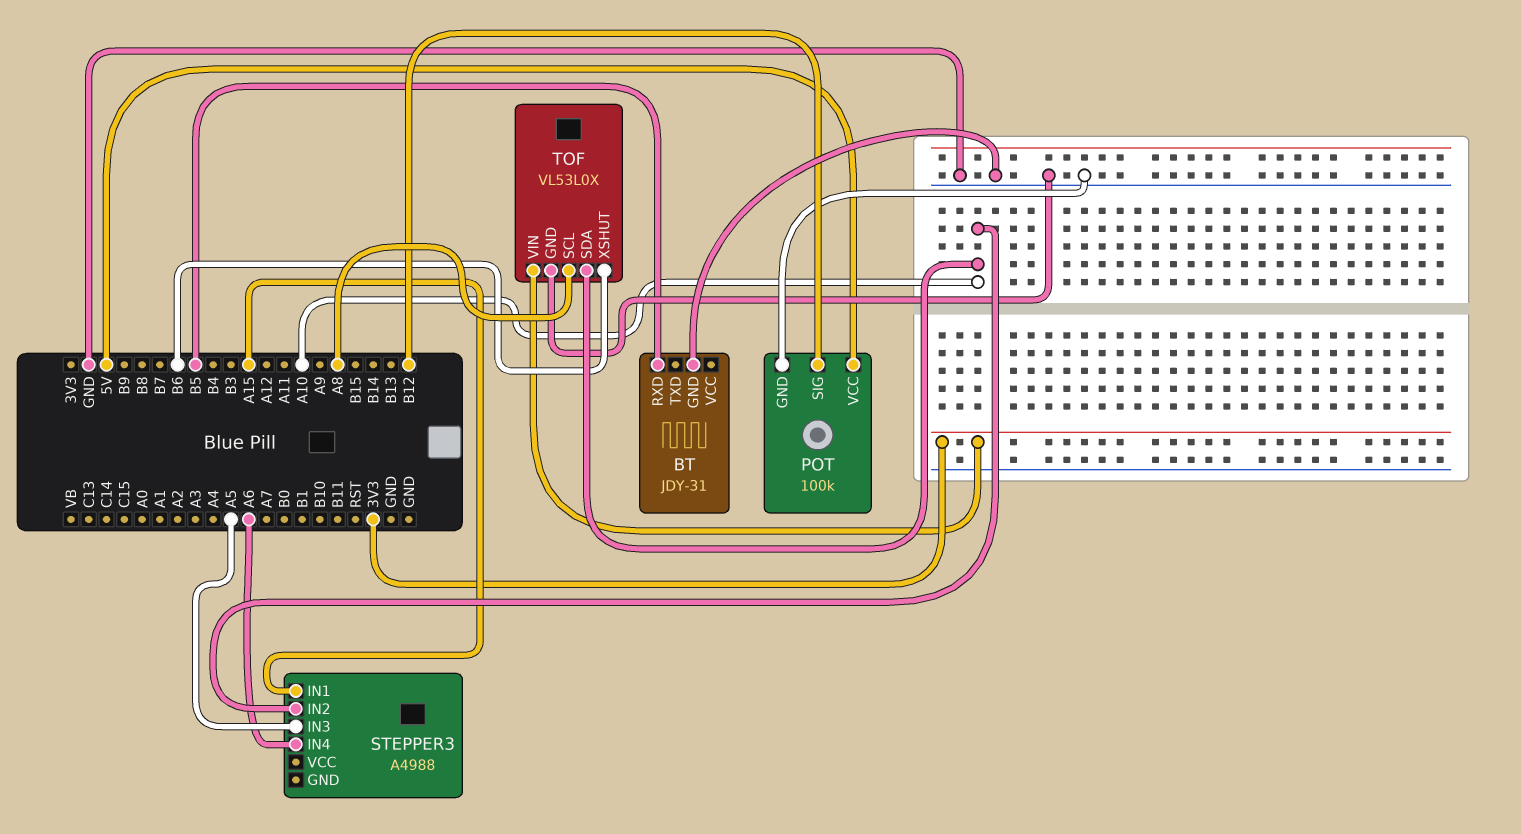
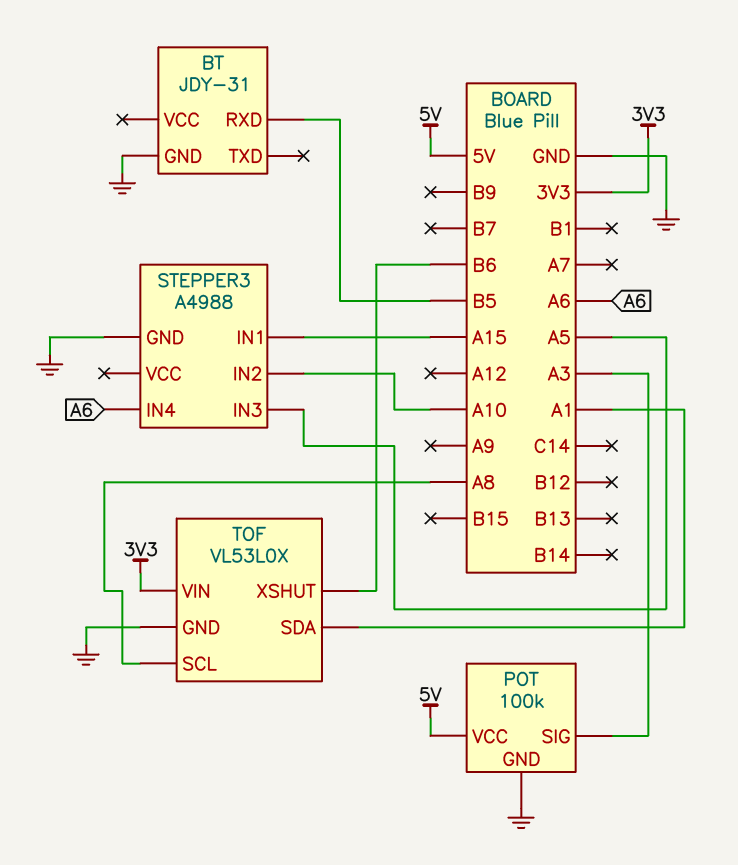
POT pin SIG: B12 -> A3
STEPPER3 pin GND: none -> GND
TOF pin SDA: A10 -> A1

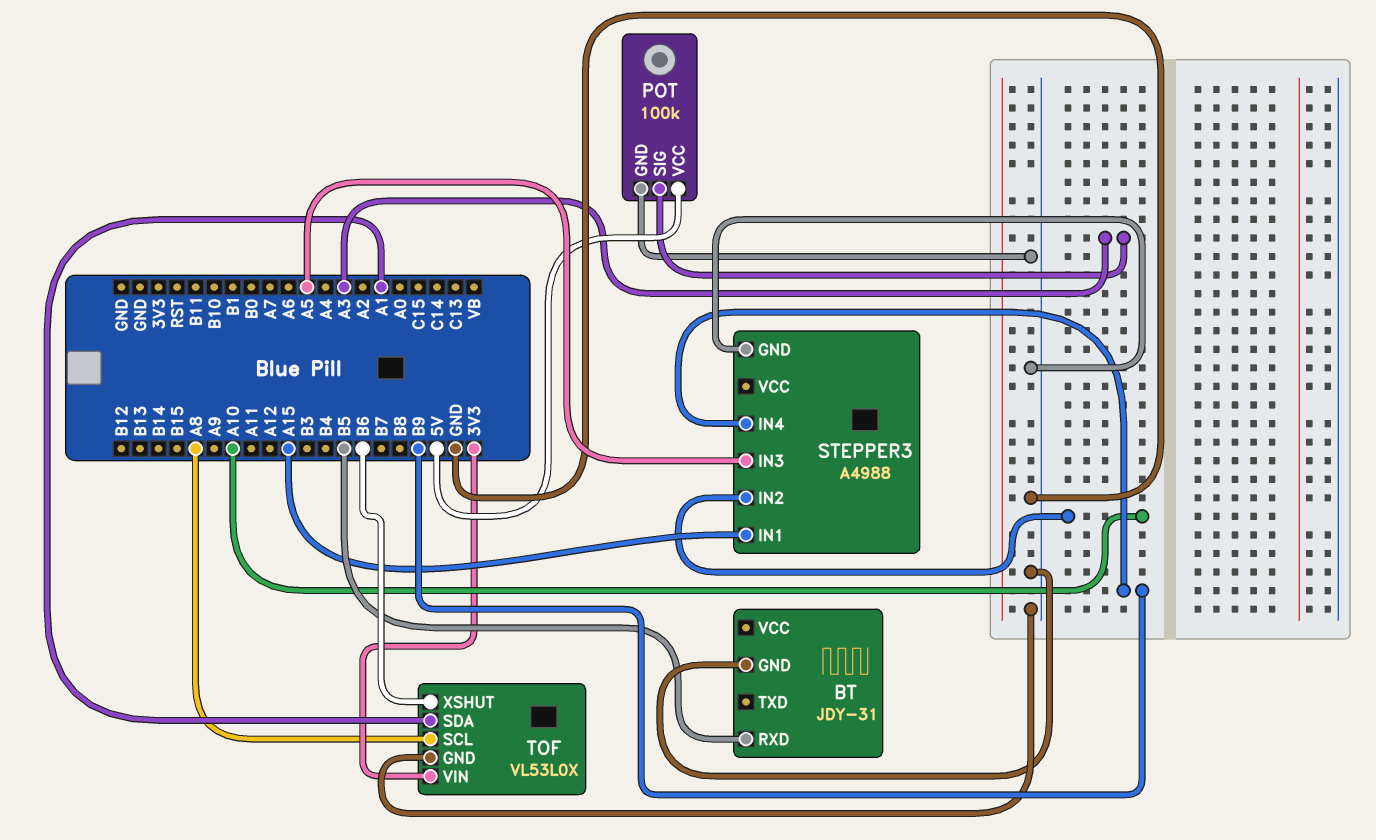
STEPPER3 pin IN4: A6 -> B9

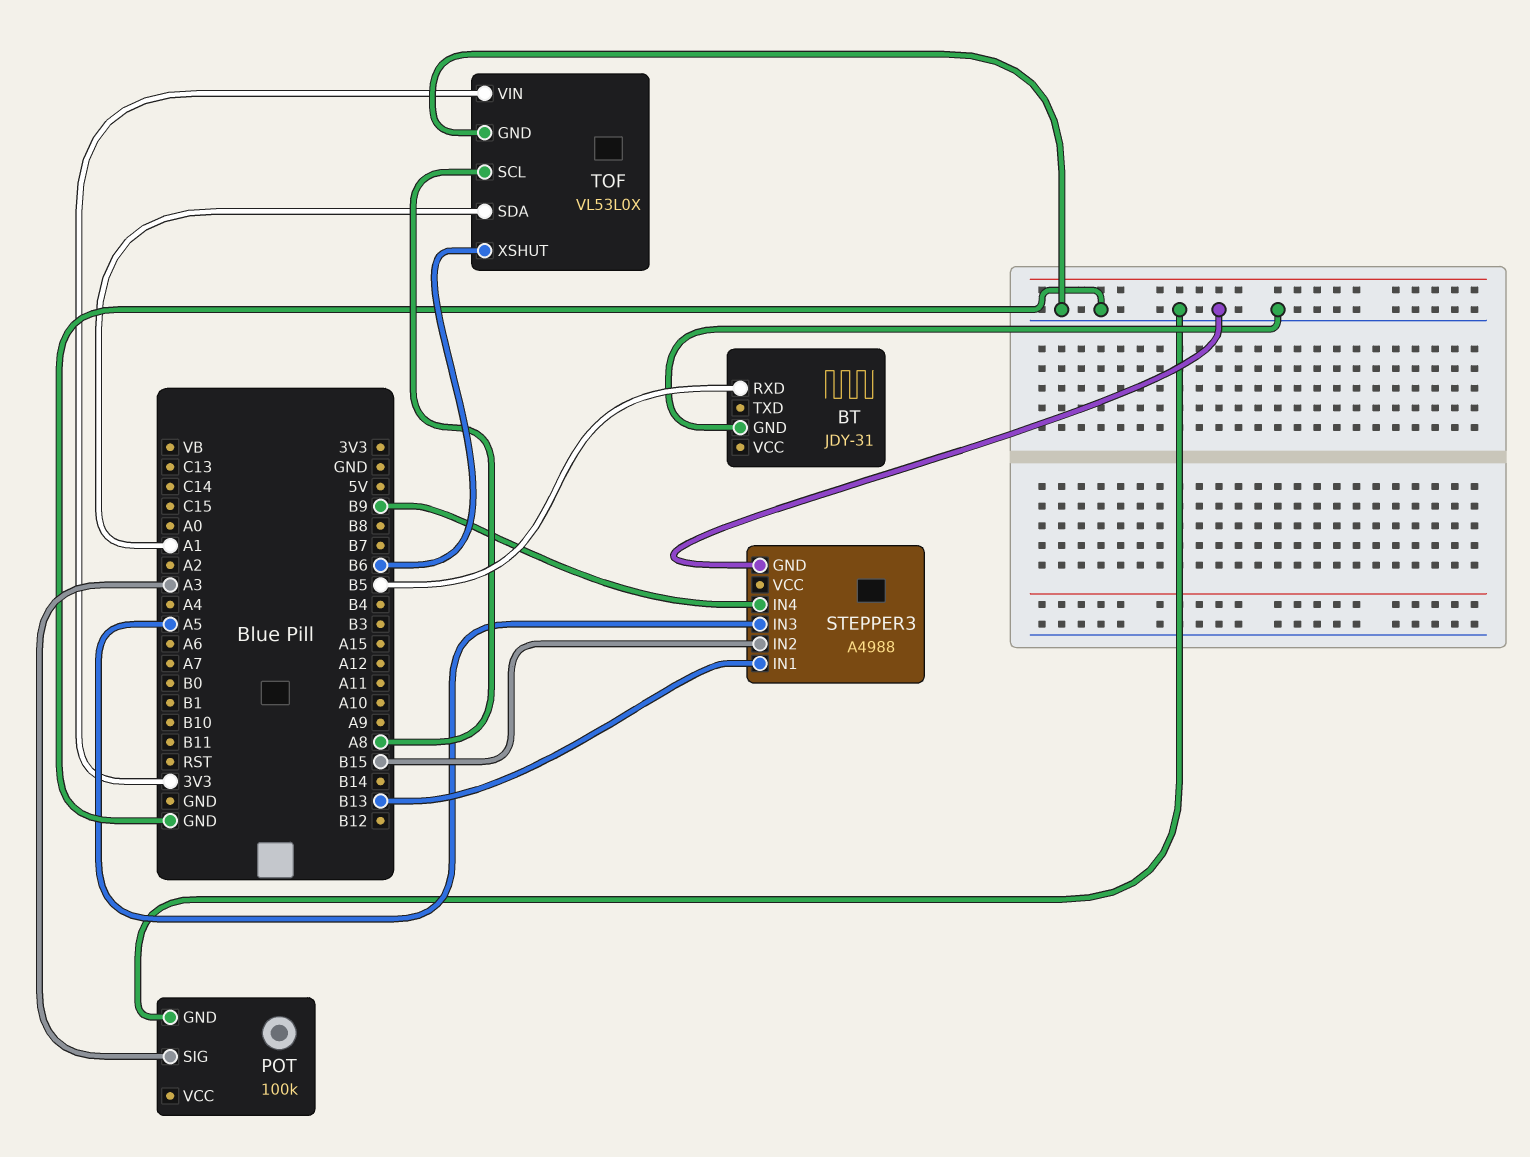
POT pin VCC: 5V -> none
STEPPER3 pin IN1: A15 -> B13
STEPPER3 pin IN2: A10 -> B15

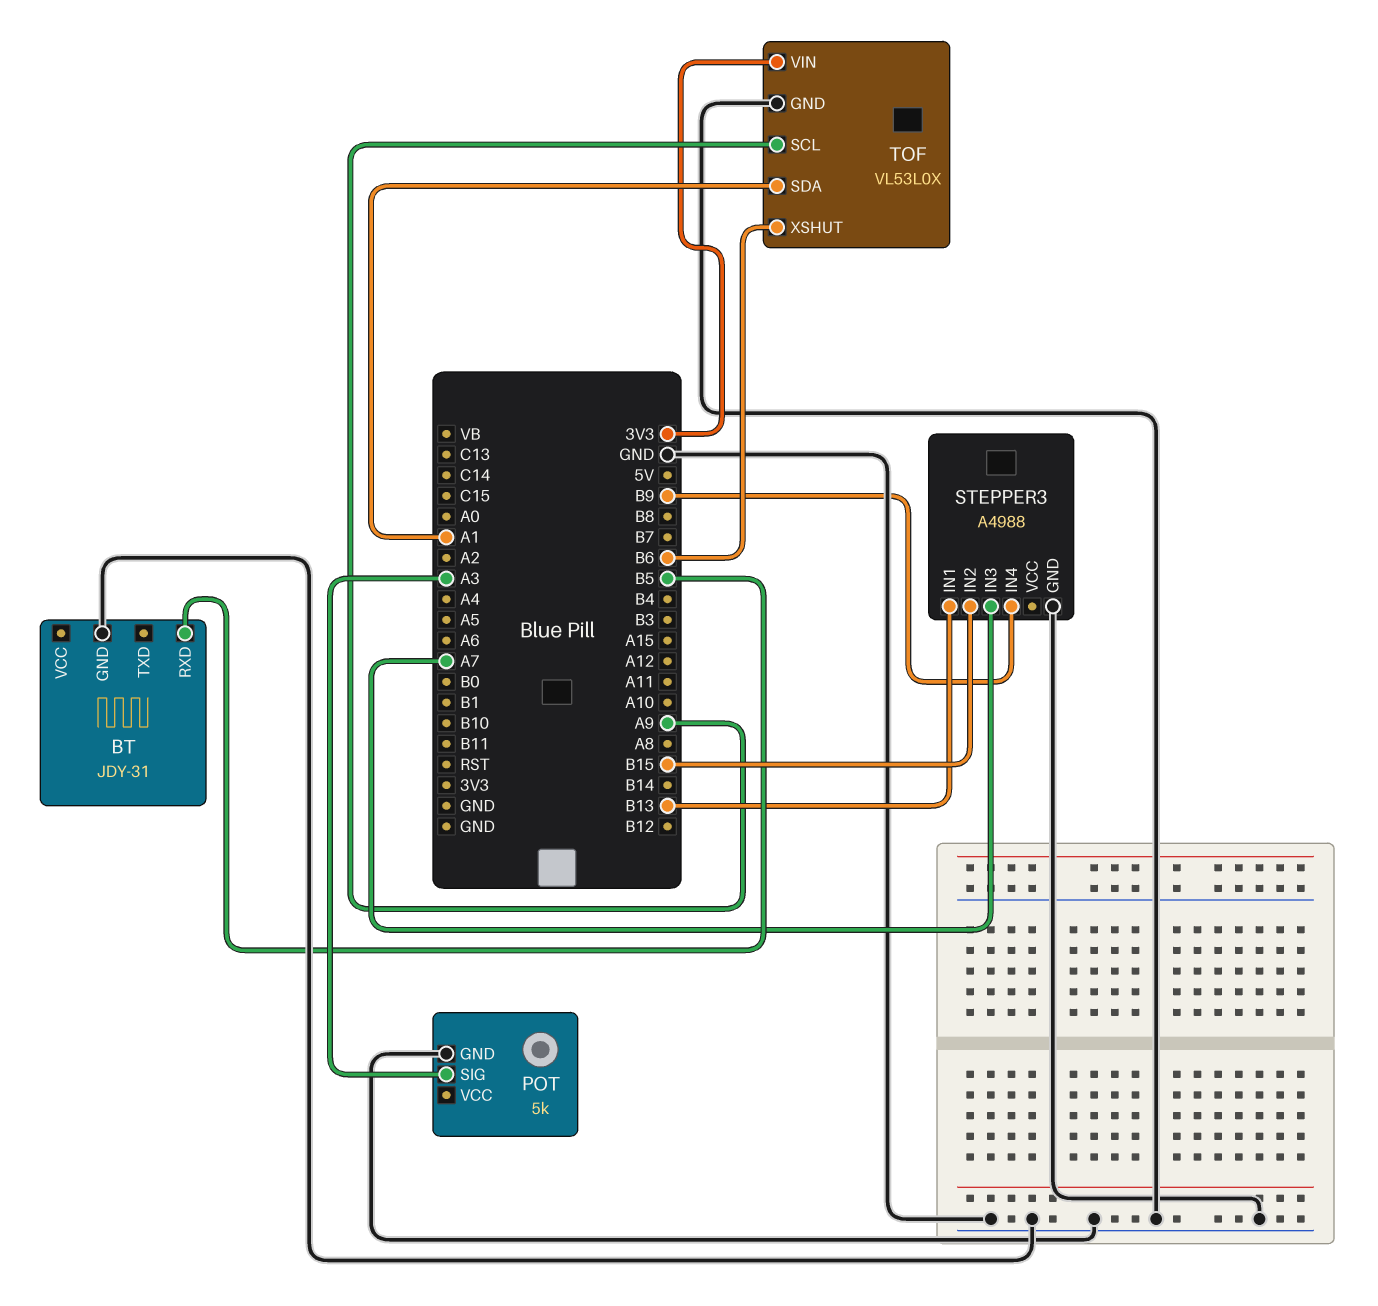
POT: 100k -> 5k
STEPPER3 pin IN3: A5 -> A7
TOF pin SCL: A8 -> A9

